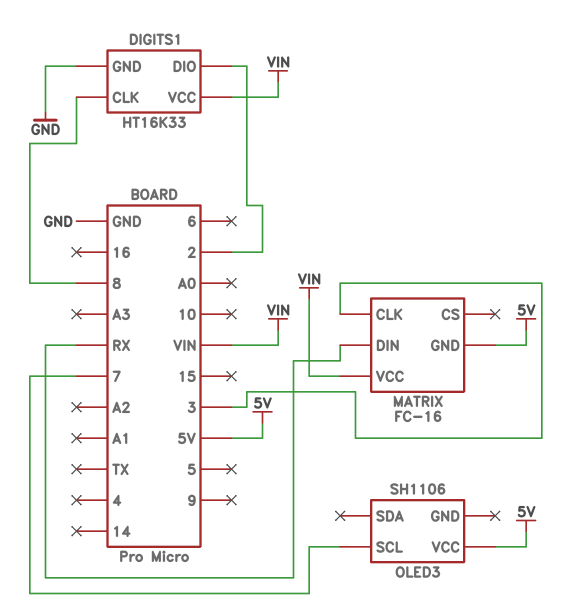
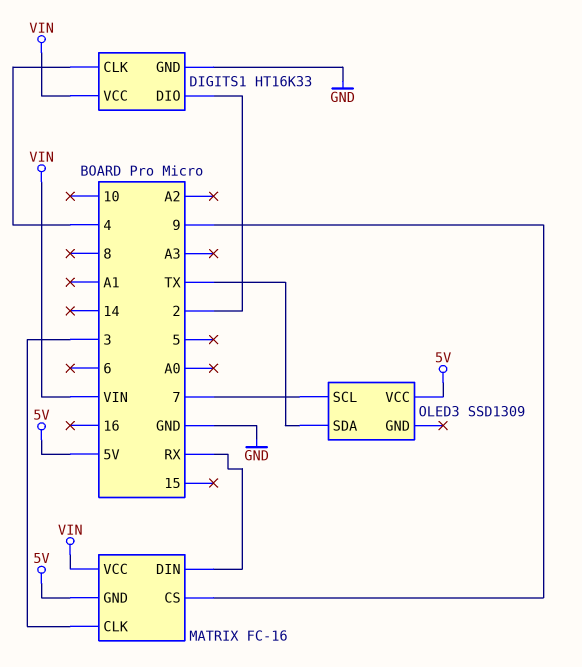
DIGITS1 pin CLK: 8 -> 4
MATRIX pin CS: none -> 9
OLED3: SH1106 -> SSD1309
OLED3 pin SDA: none -> TX

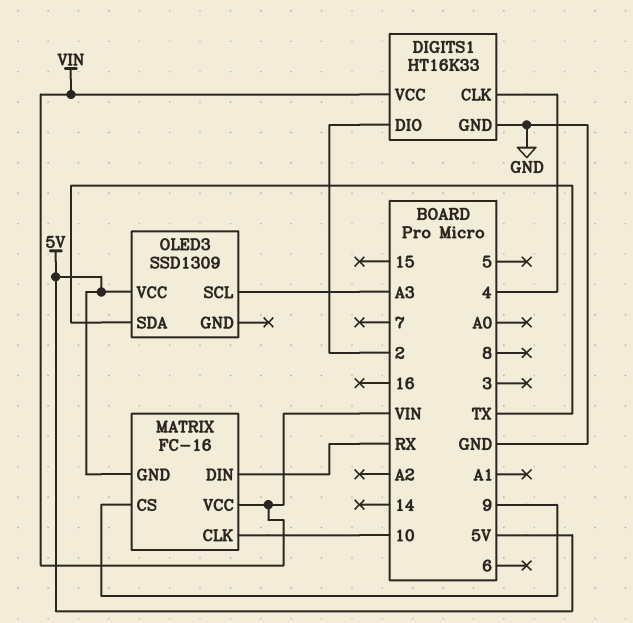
MATRIX pin CLK: 3 -> 10
OLED3 pin SCL: 7 -> A3

